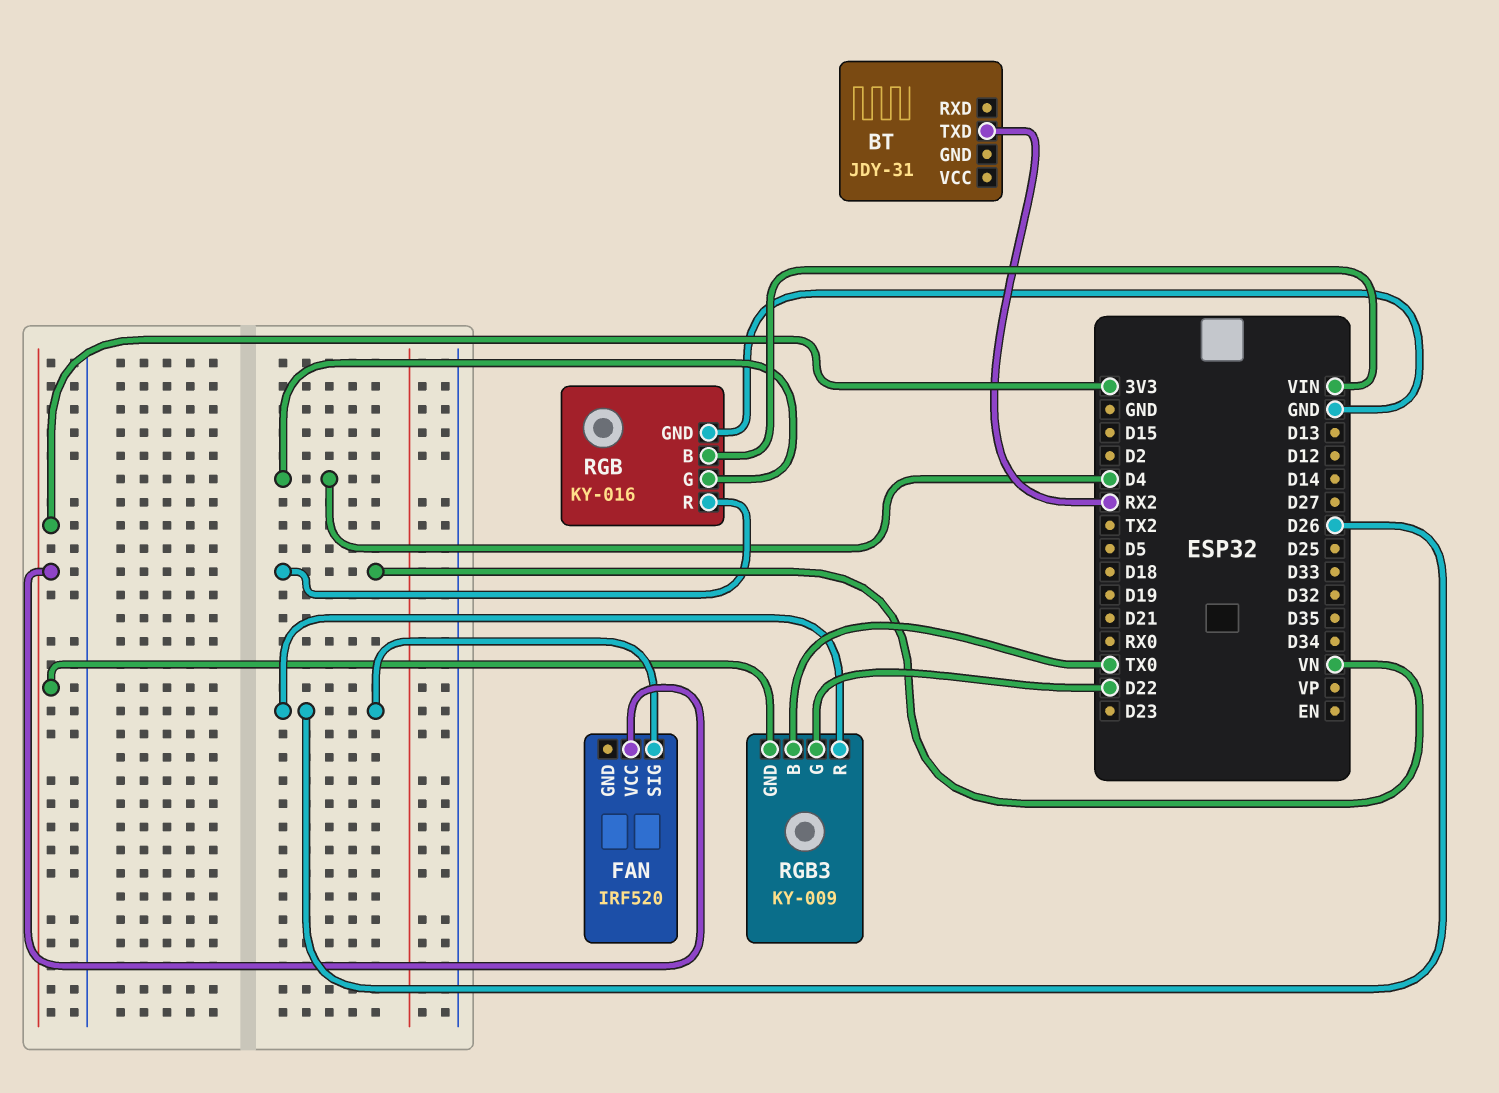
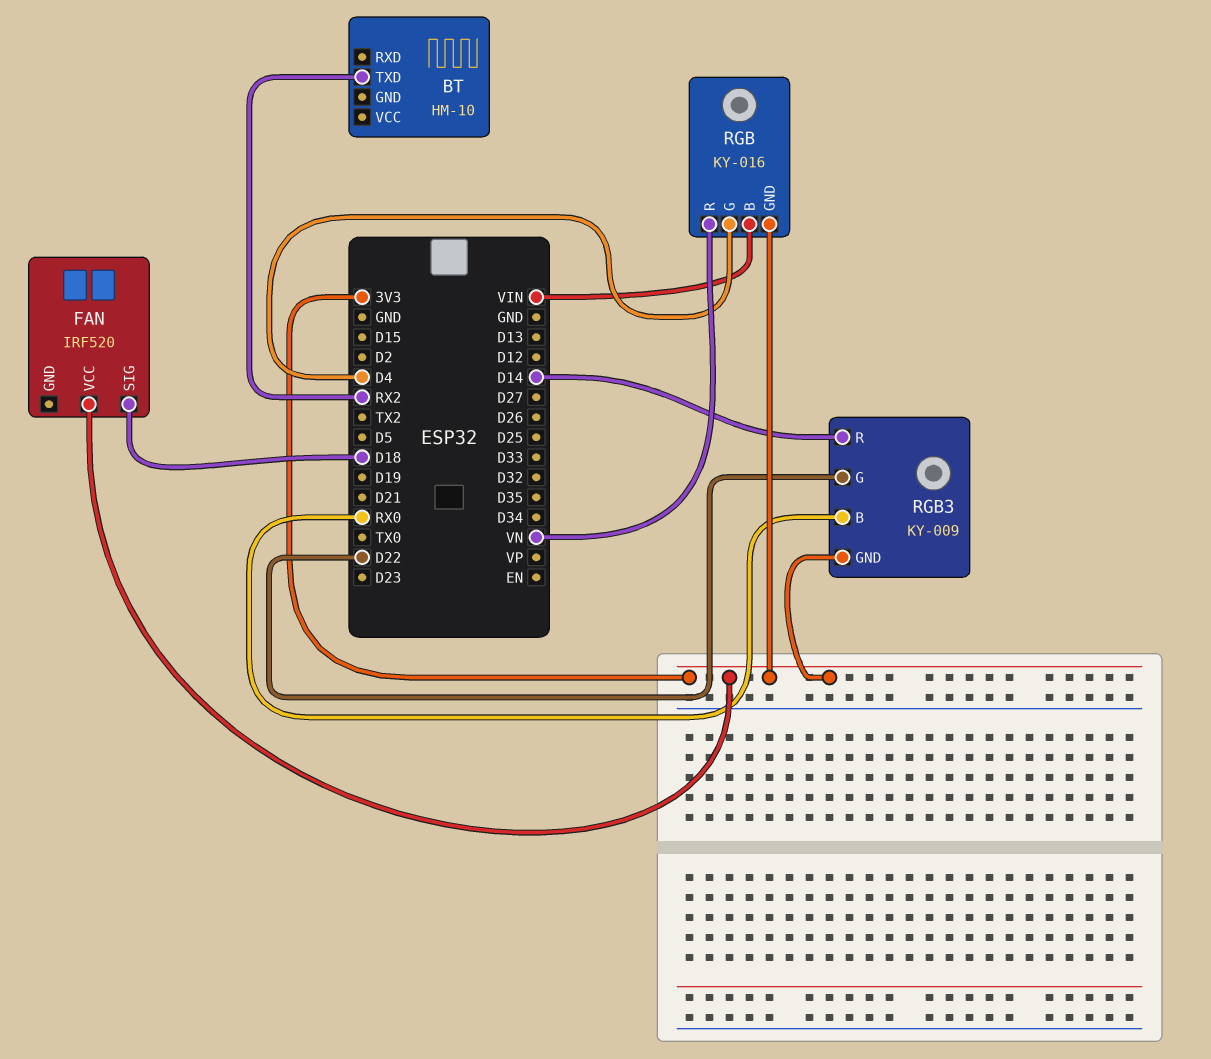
BT: JDY-31 -> HM-10
FAN pin SIG: D26 -> D18
RGB pin GND: GND -> 3V3
RGB3 pin B: TX0 -> RX0
RGB3 pin R: D26 -> D14

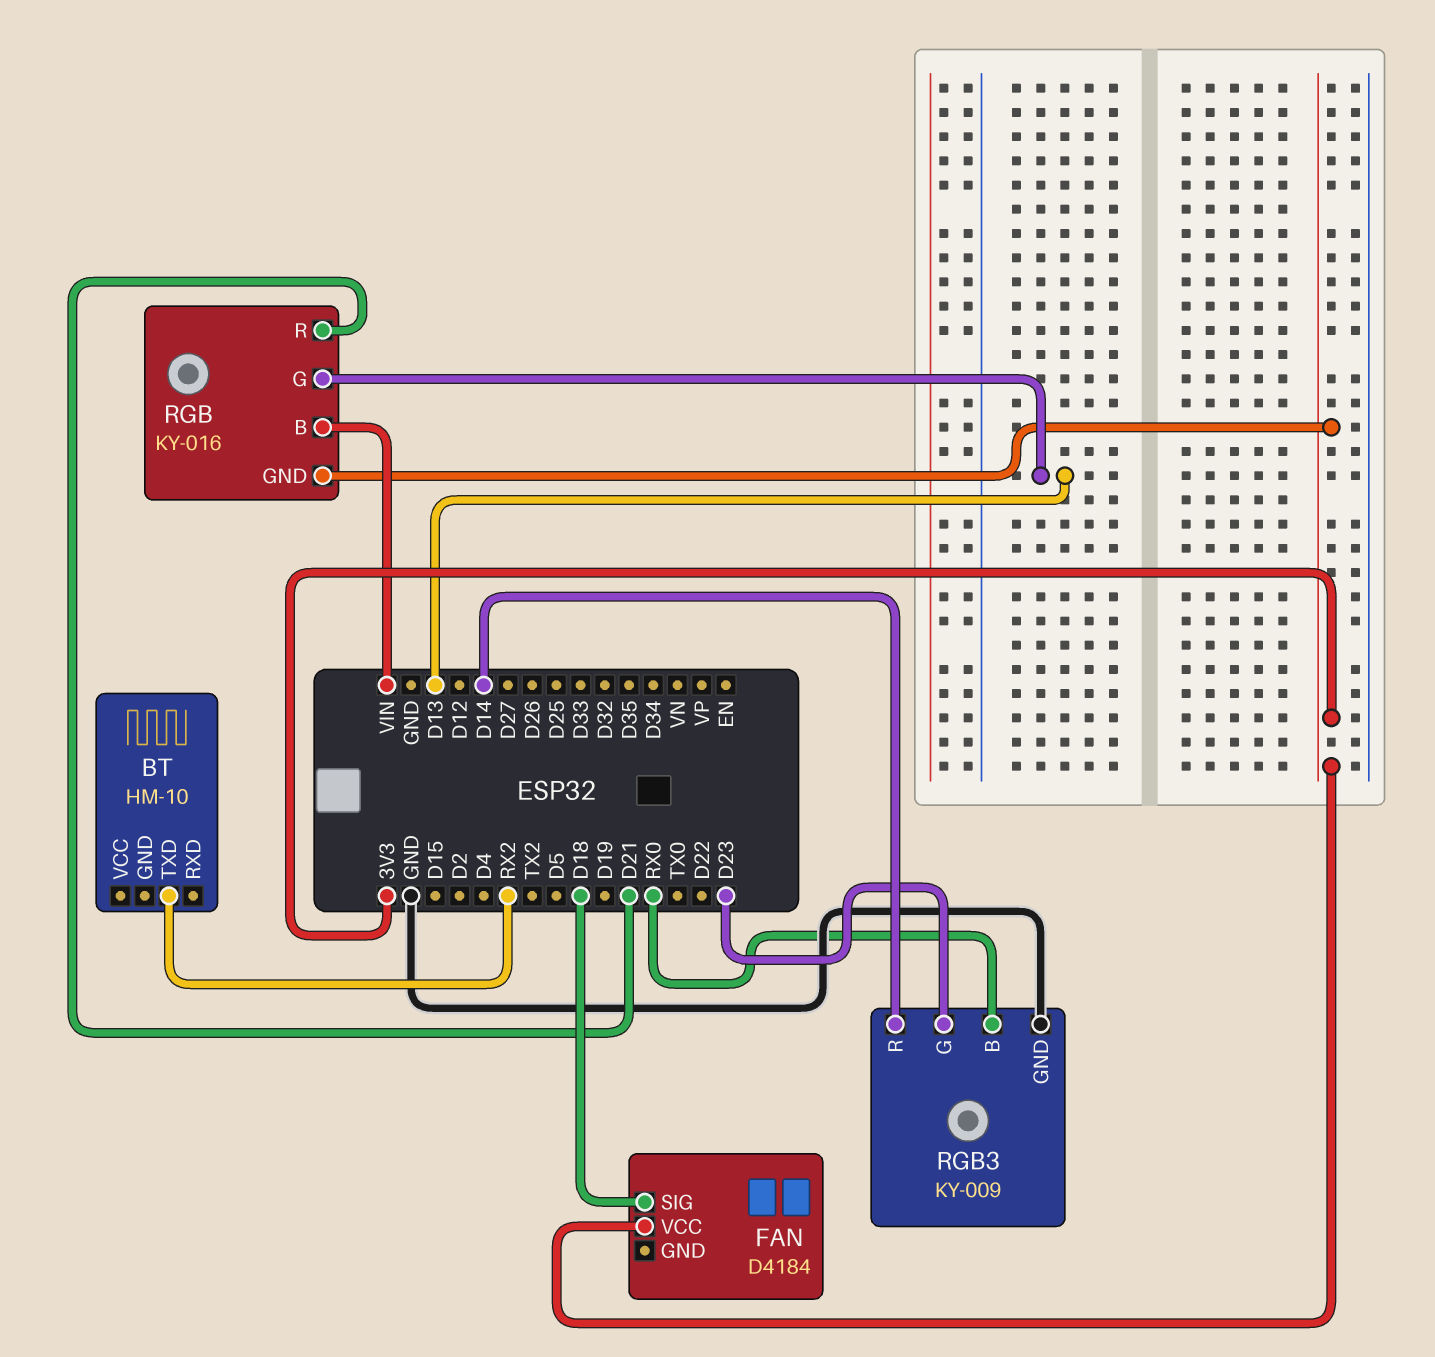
FAN: IRF520 -> D4184
RGB pin G: D4 -> D13
RGB pin R: VN -> D21
RGB3 pin G: D22 -> D23
RGB3 pin GND: 3V3 -> GND

